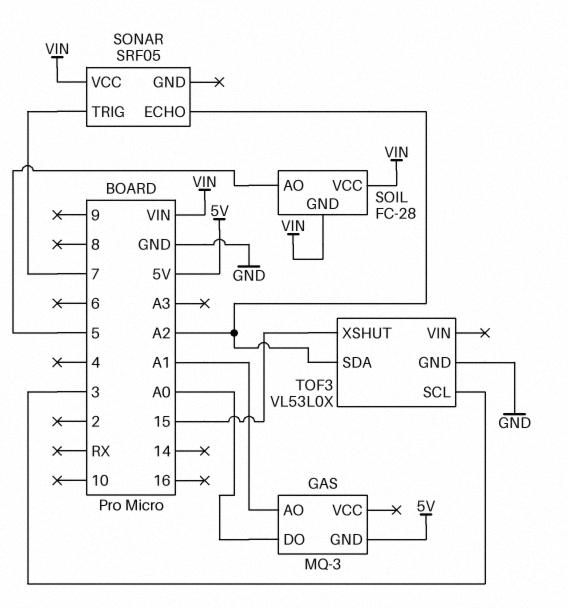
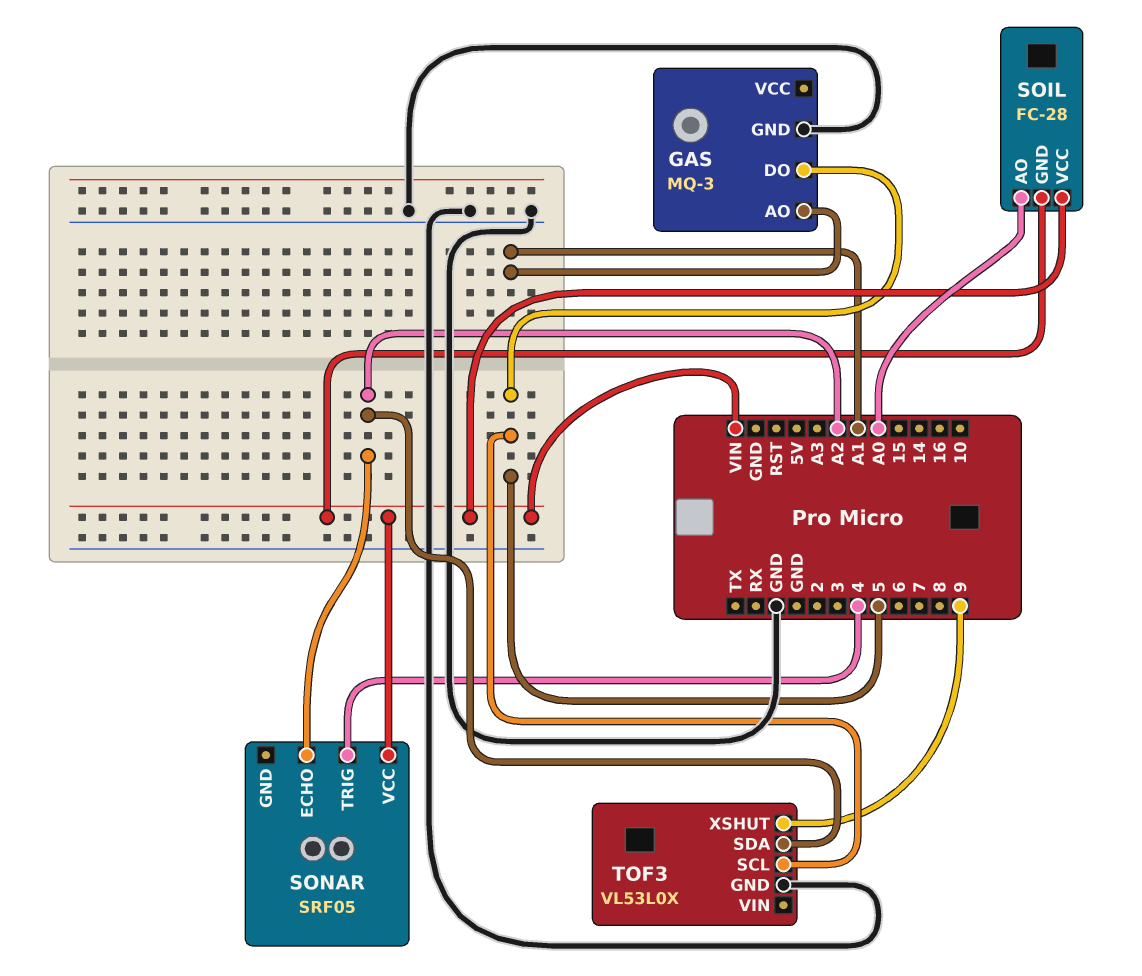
GAS pin DO: A0 -> 5
GAS pin GND: 5V -> GND
SOIL pin AO: 5 -> A0
SONAR pin TRIG: 7 -> 4
TOF3 pin SCL: 3 -> 5
TOF3 pin XSHUT: 15 -> 9

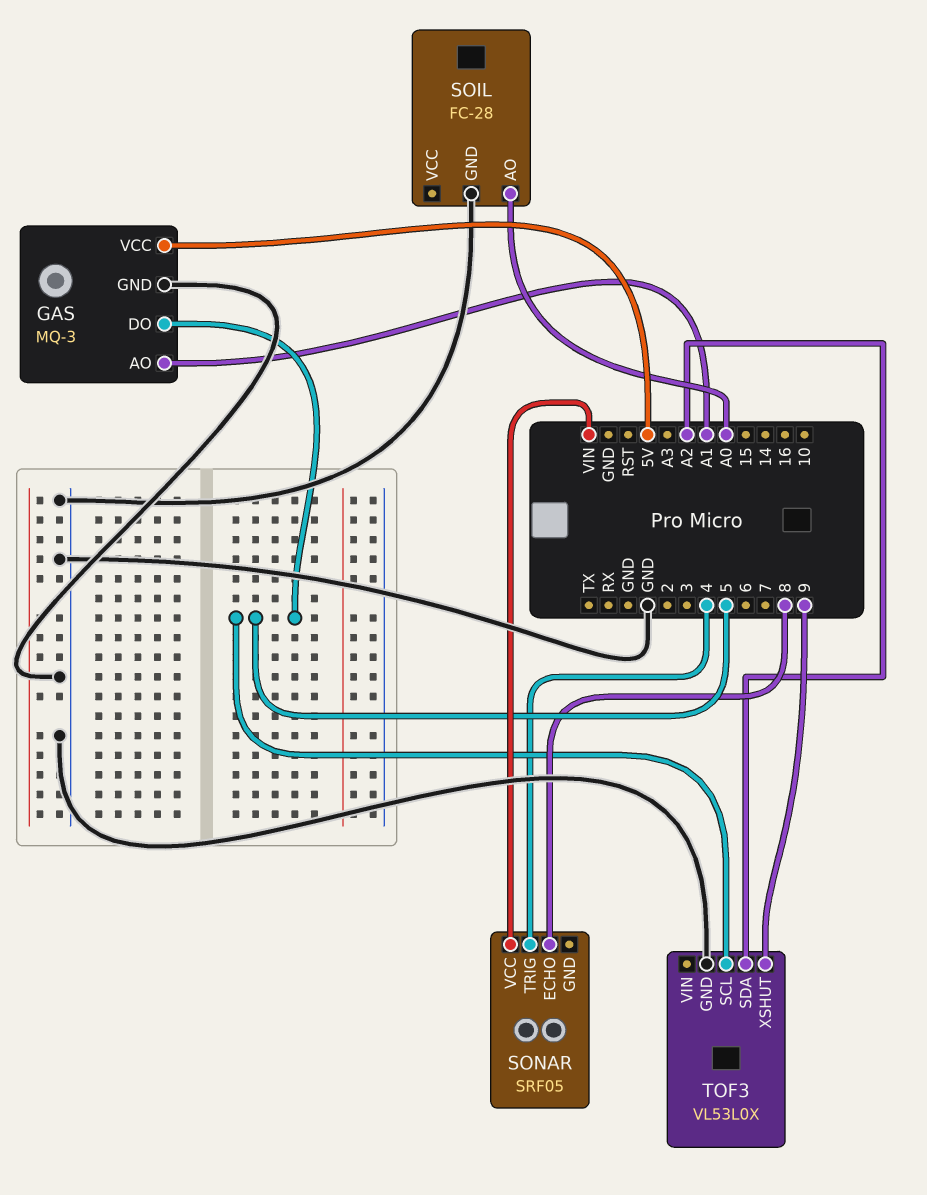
GAS pin VCC: none -> 5V
SOIL pin GND: VIN -> GND
SOIL pin VCC: VIN -> none
SONAR pin ECHO: A2 -> 8

